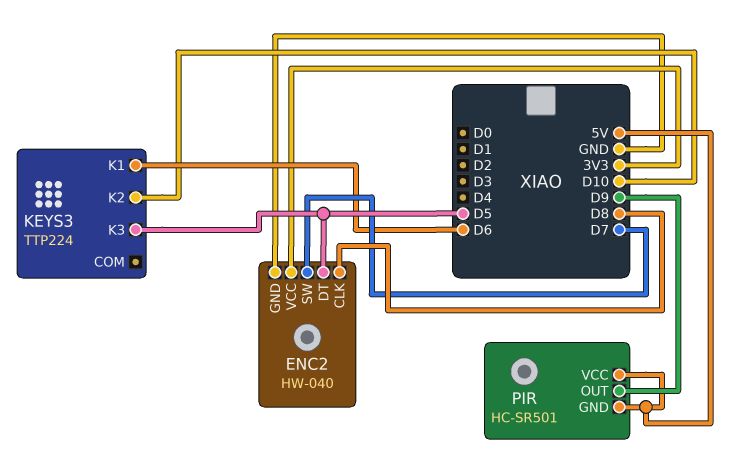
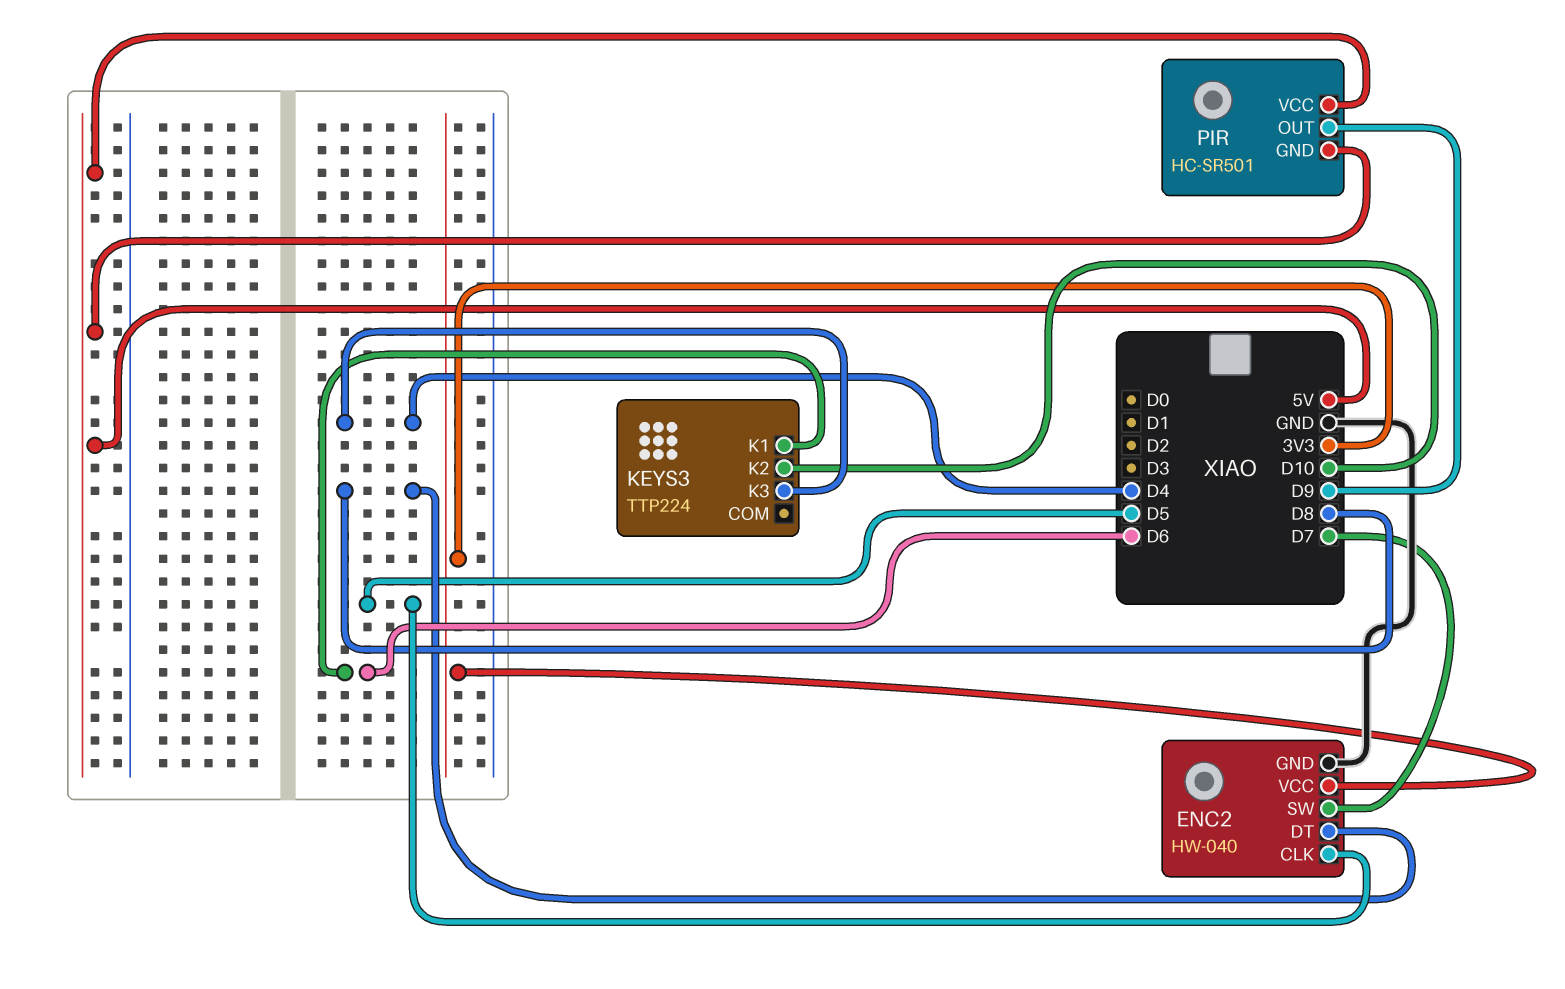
ENC2 pin CLK: D8 -> D5
ENC2 pin DT: D5 -> D8
KEYS3 pin K3: D5 -> D4

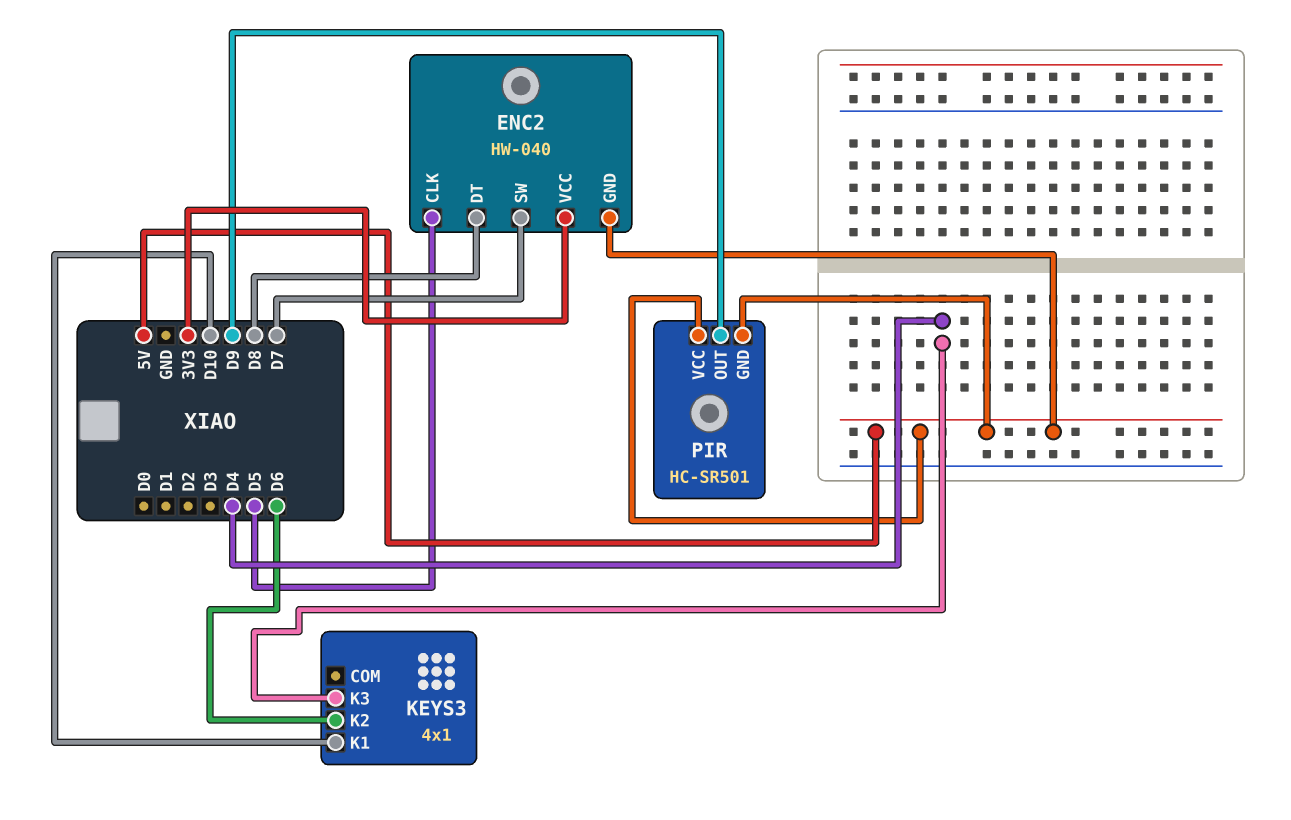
ENC2 pin GND: GND -> 5V
KEYS3: TTP224 -> 4x1
KEYS3 pin K1: D6 -> D10
KEYS3 pin K2: D10 -> D6

